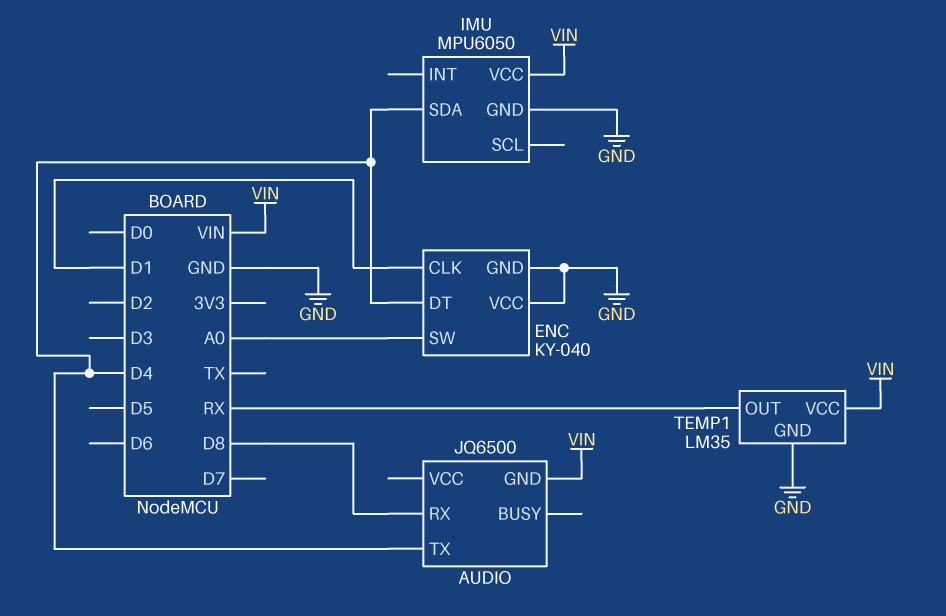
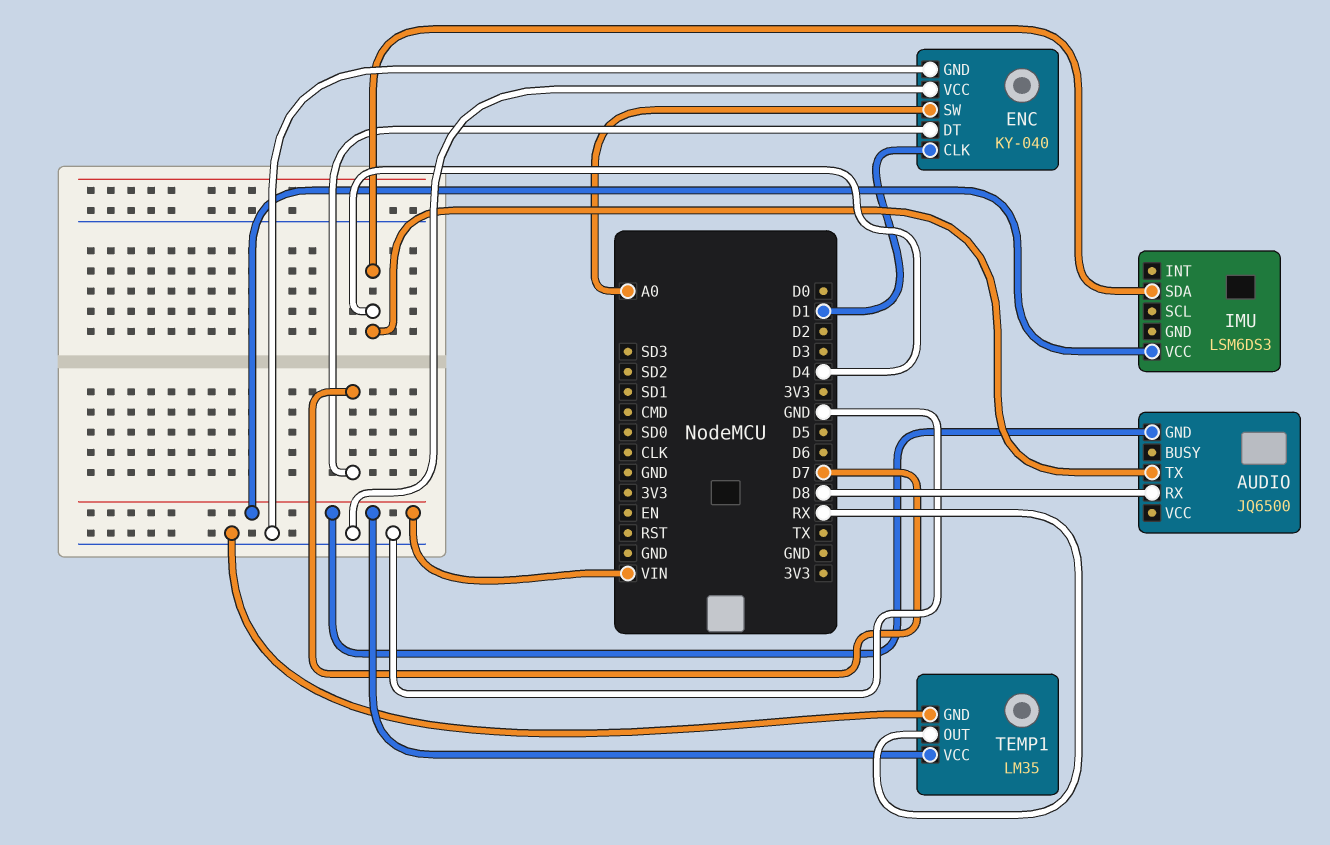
ENC pin DT: D4 -> D7
IMU: MPU6050 -> LSM6DS3
IMU pin GND: GND -> none

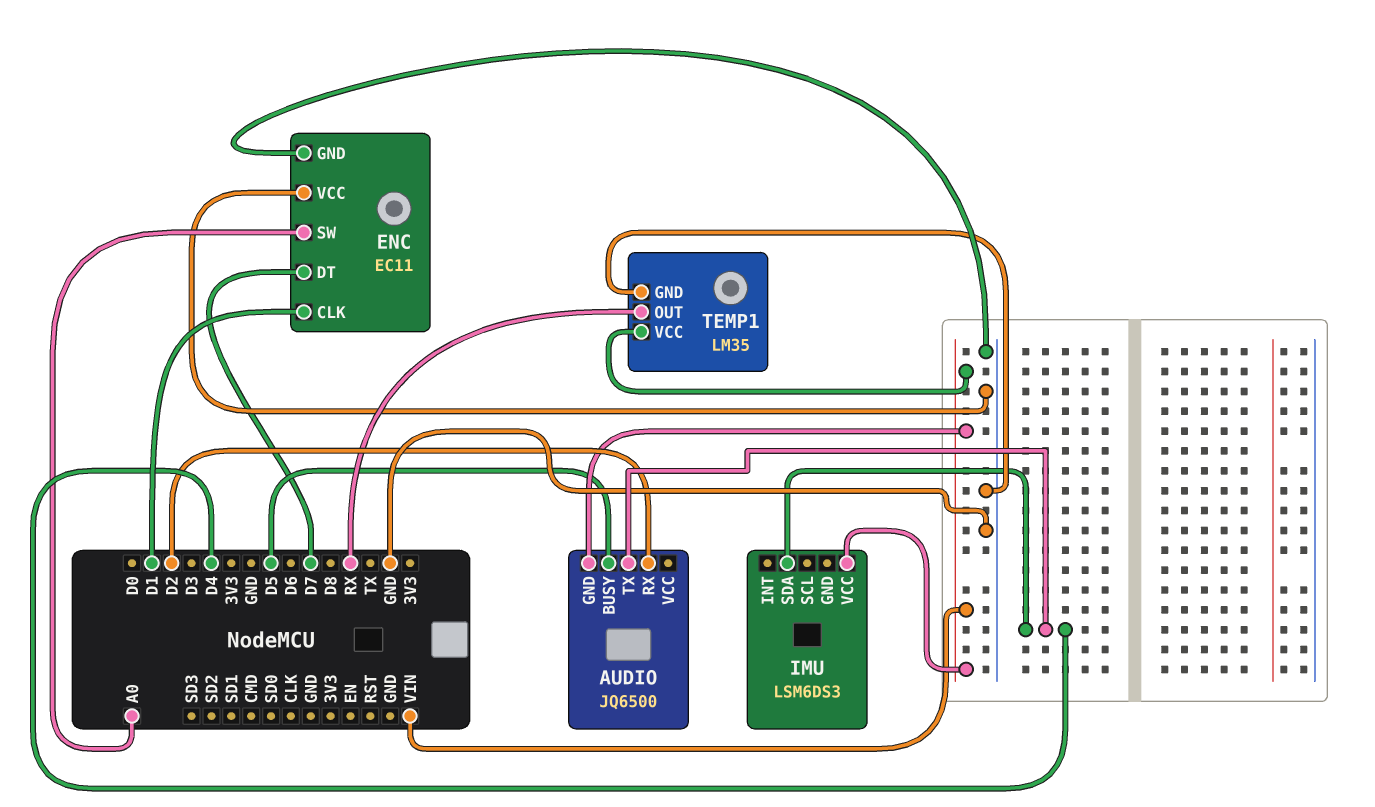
AUDIO pin BUSY: none -> D5
AUDIO pin RX: D8 -> D2
ENC: KY-040 -> EC11

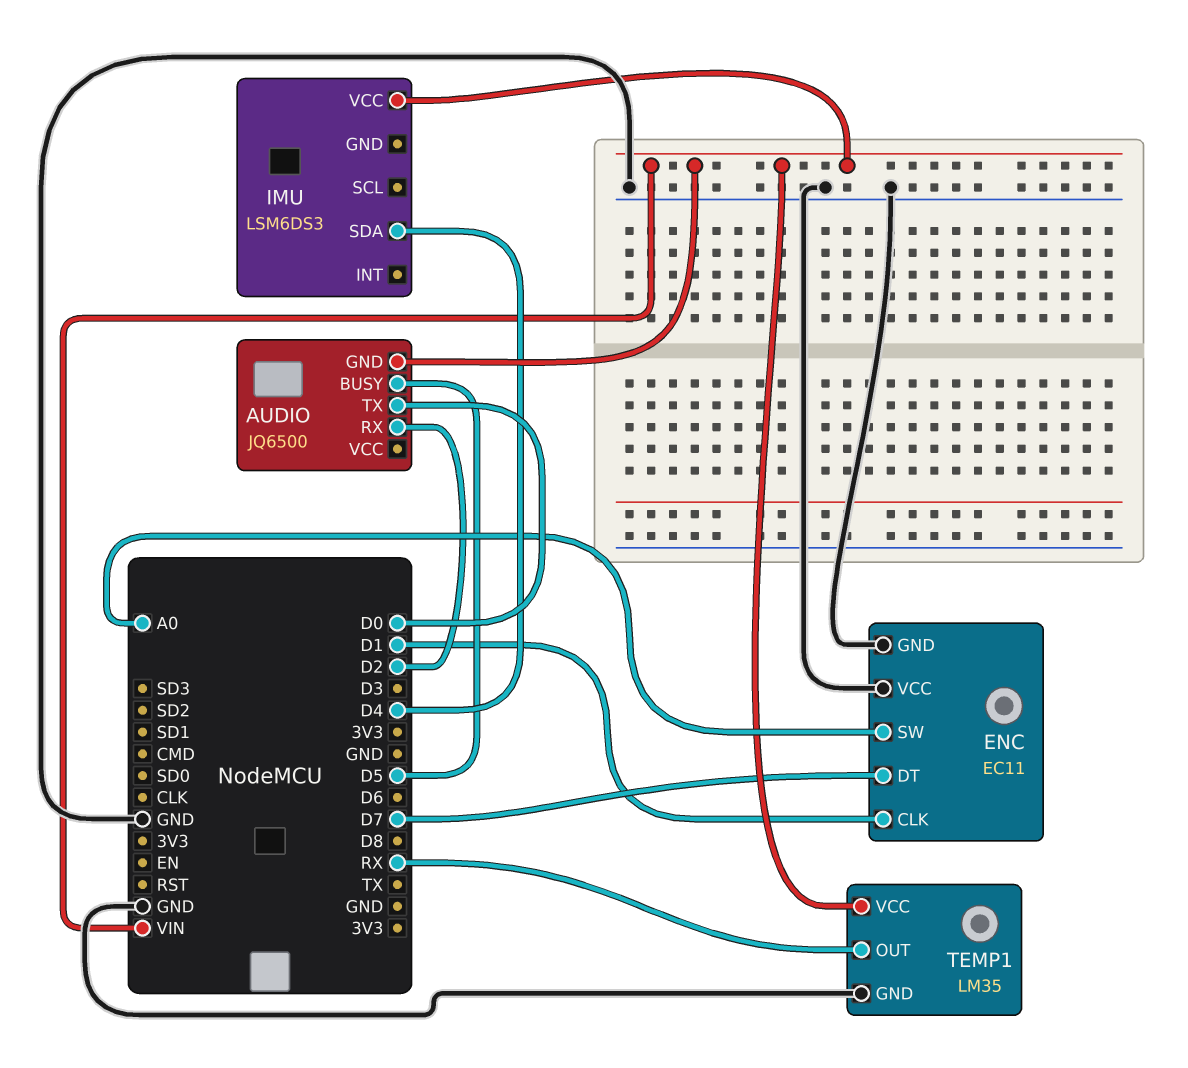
AUDIO pin TX: D4 -> D0

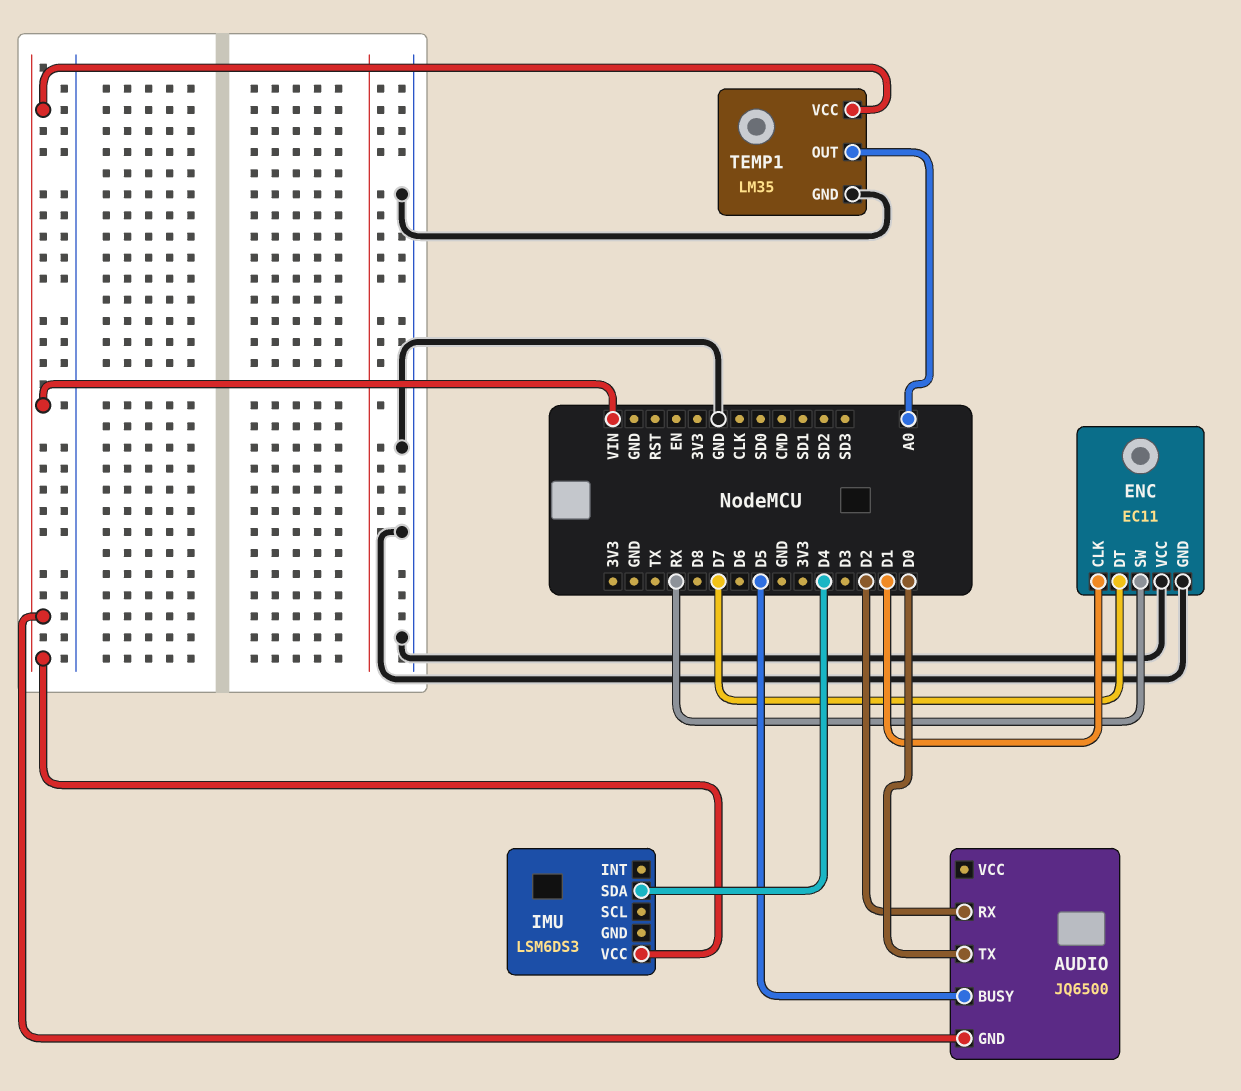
ENC pin SW: A0 -> RX
TEMP1 pin OUT: RX -> A0

